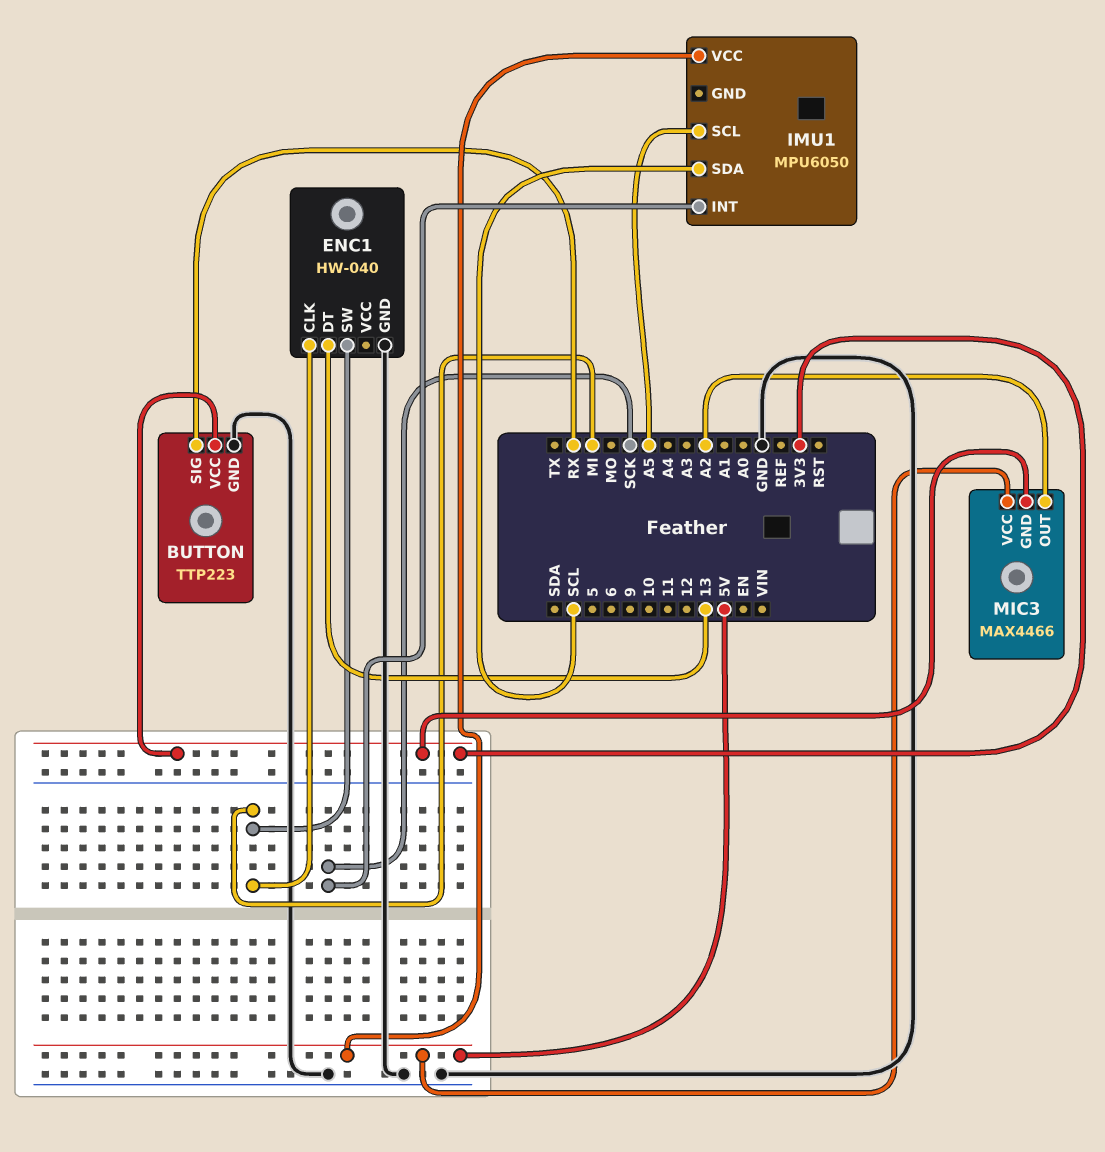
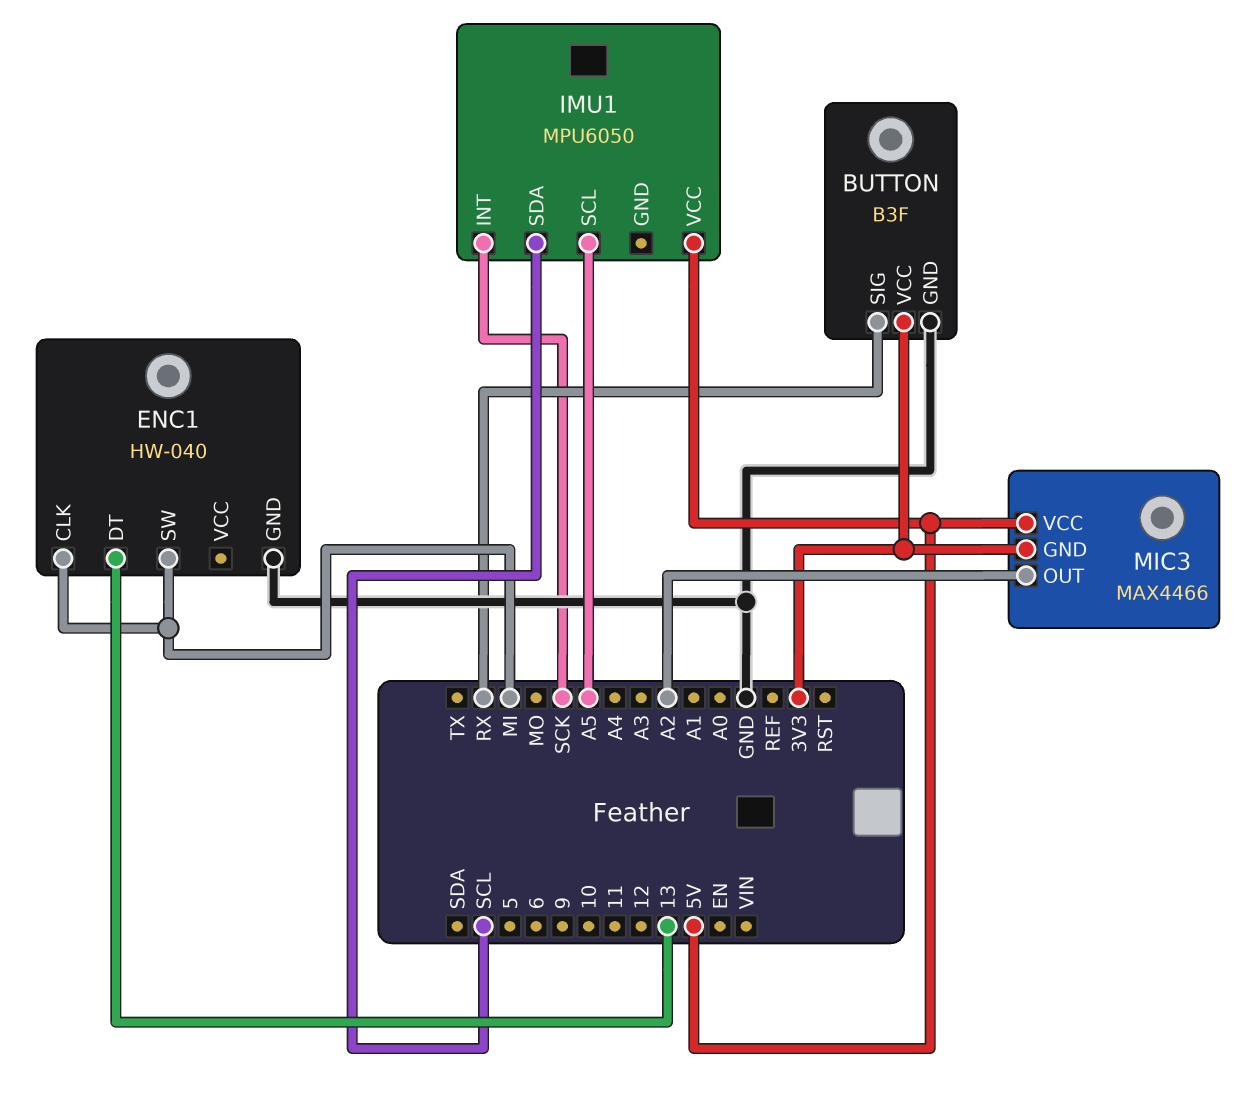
BUTTON: TTP223 -> B3F

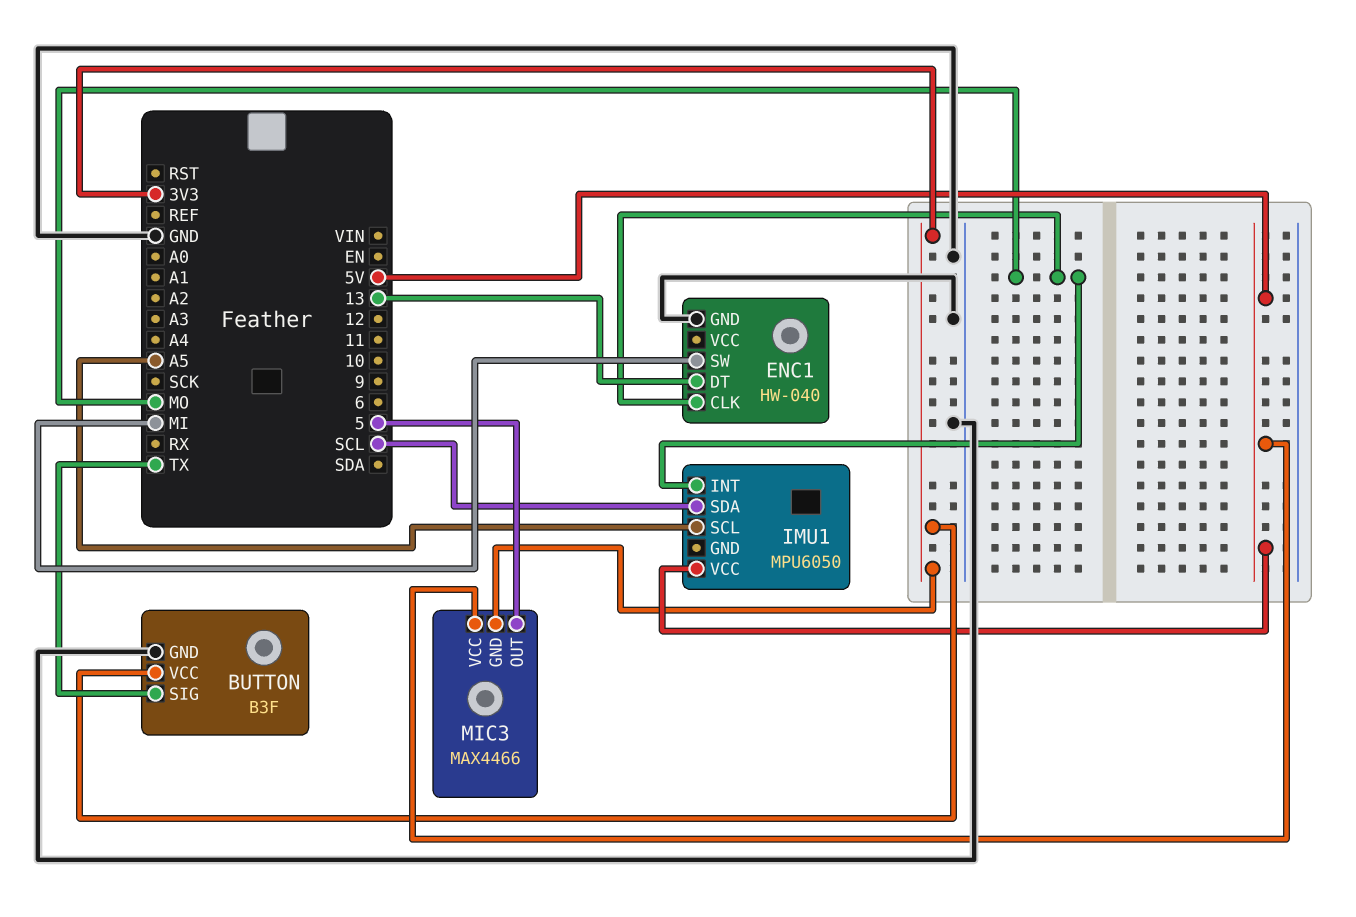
BUTTON pin SIG: RX -> TX
ENC1 pin CLK: MI -> MO
IMU1 pin INT: SCK -> MO
MIC3 pin OUT: A2 -> 5

